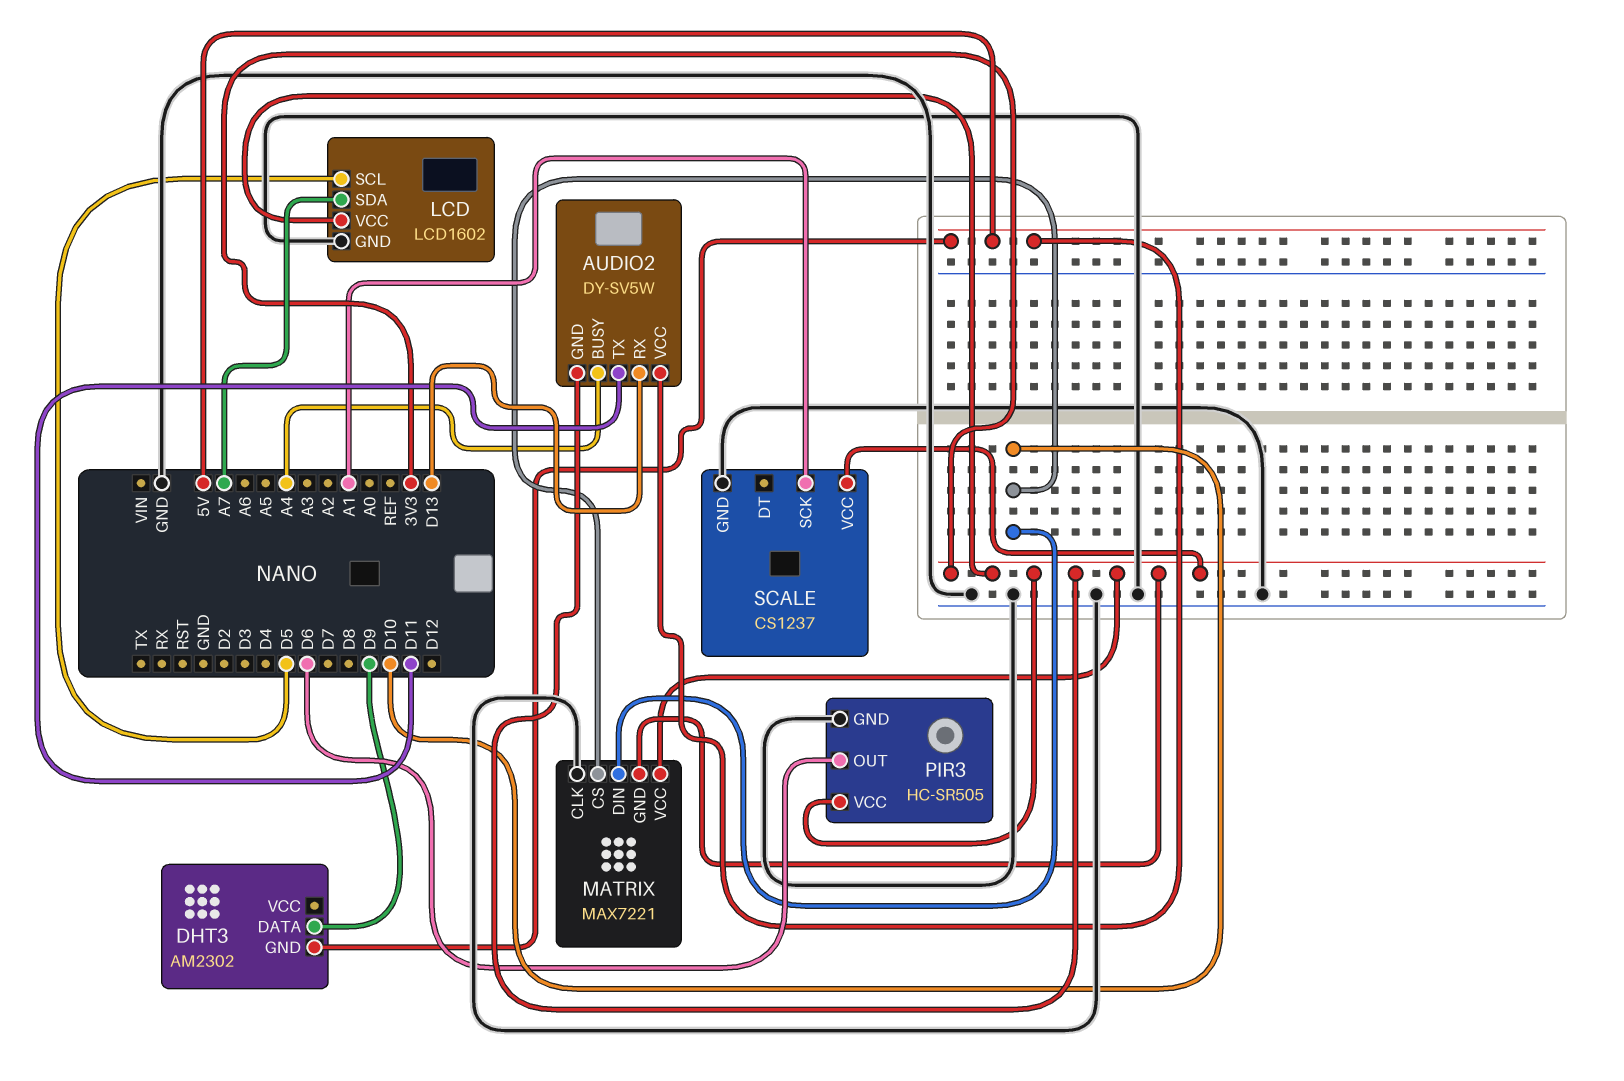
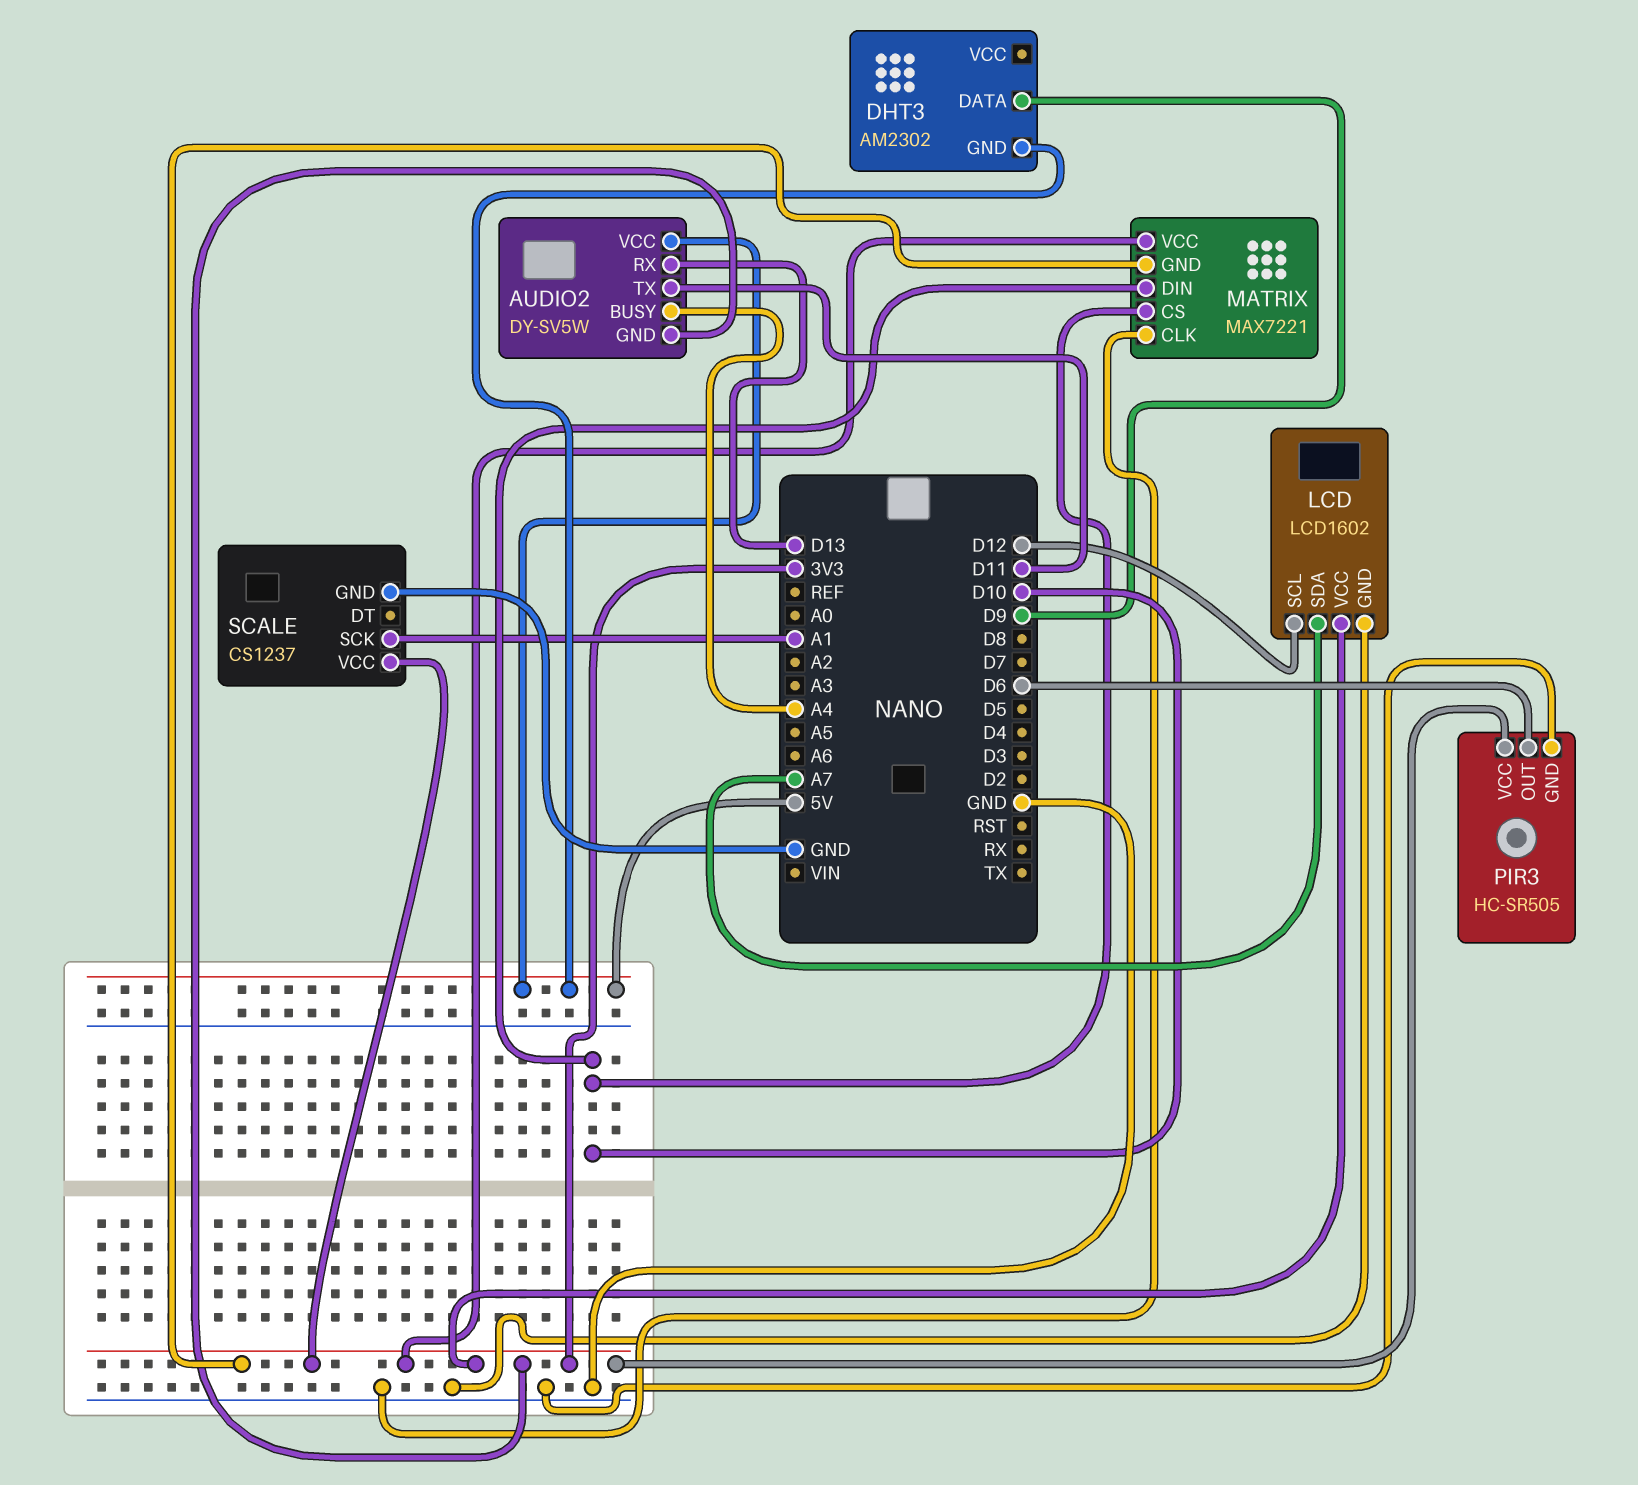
LCD pin SCL: D5 -> D12

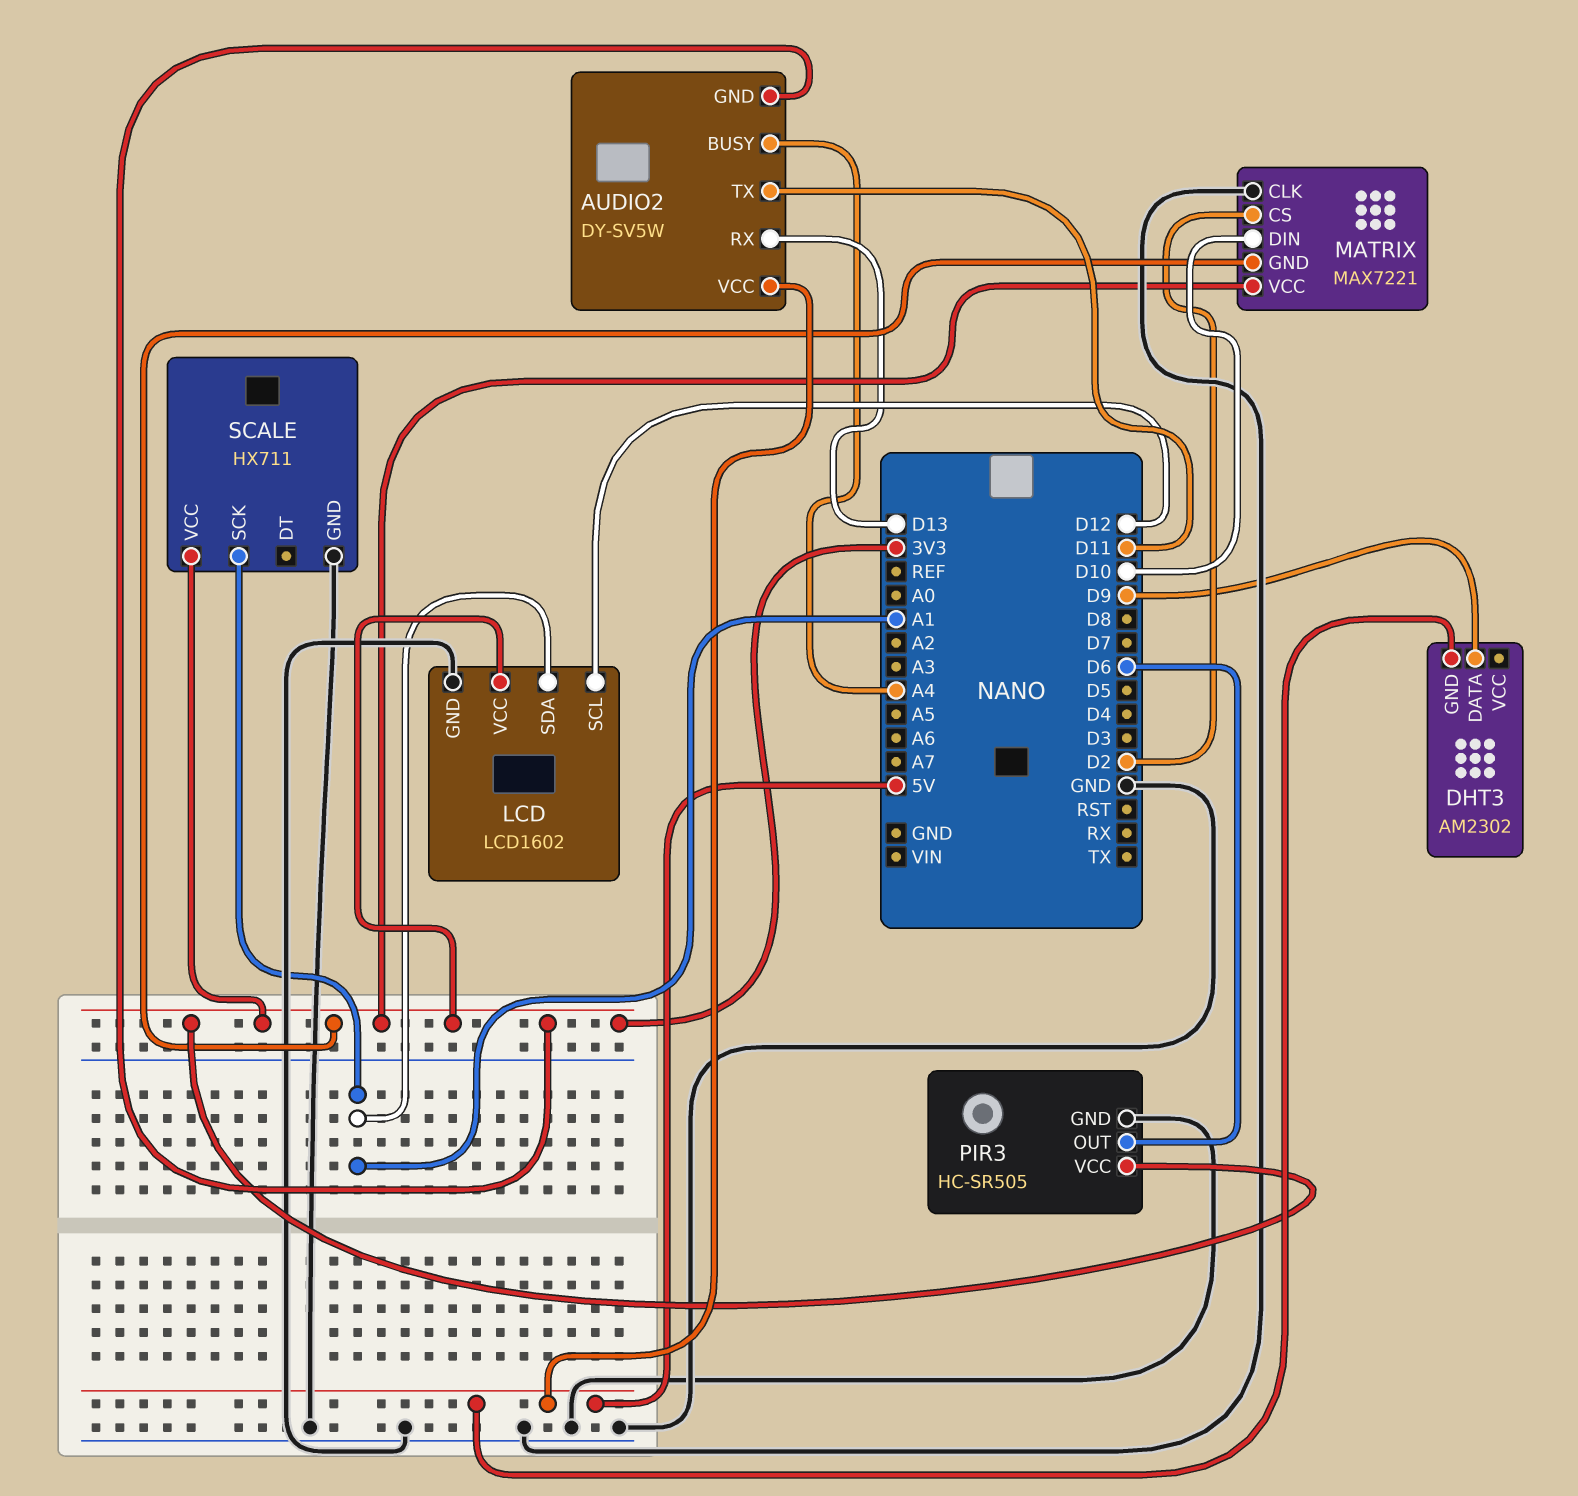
LCD pin SDA: A7 -> A1
MATRIX pin CS: D10 -> D2
SCALE: CS1237 -> HX711

